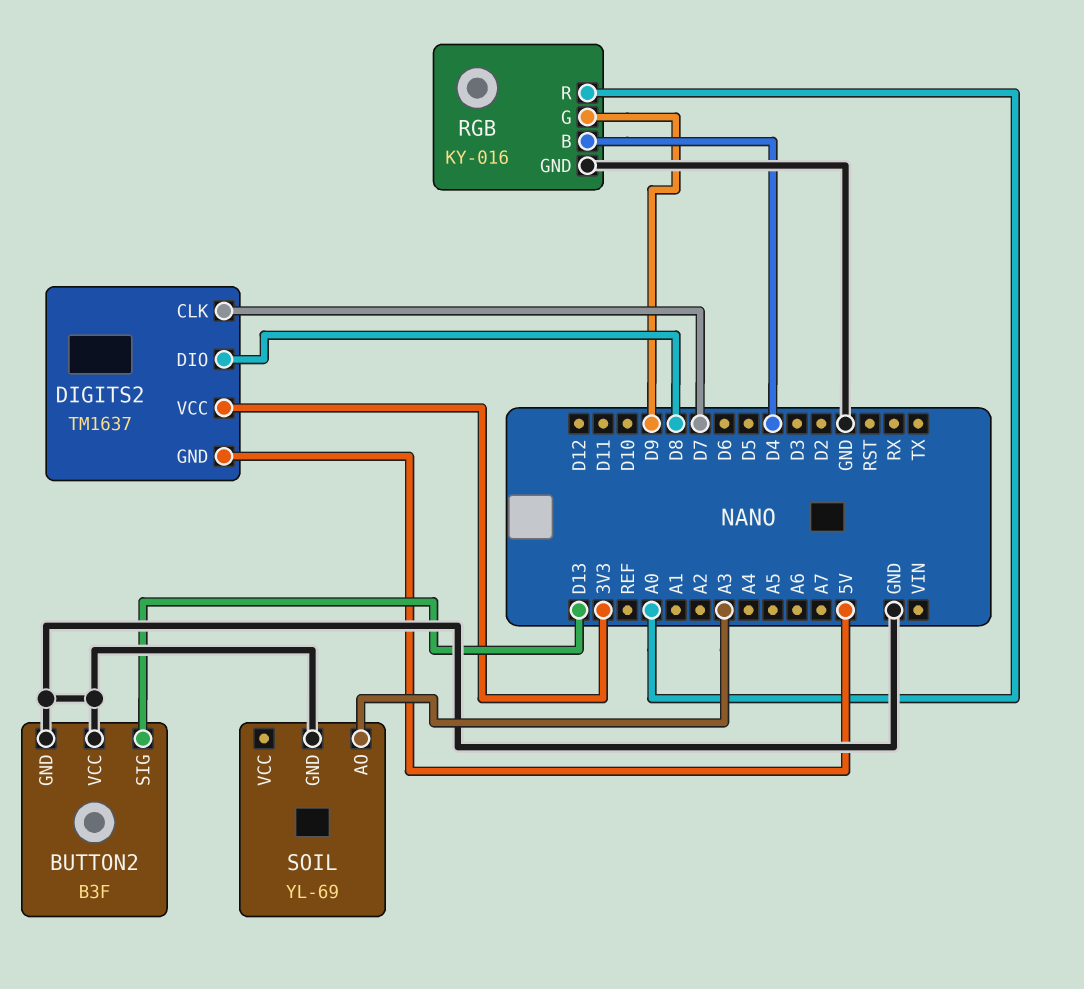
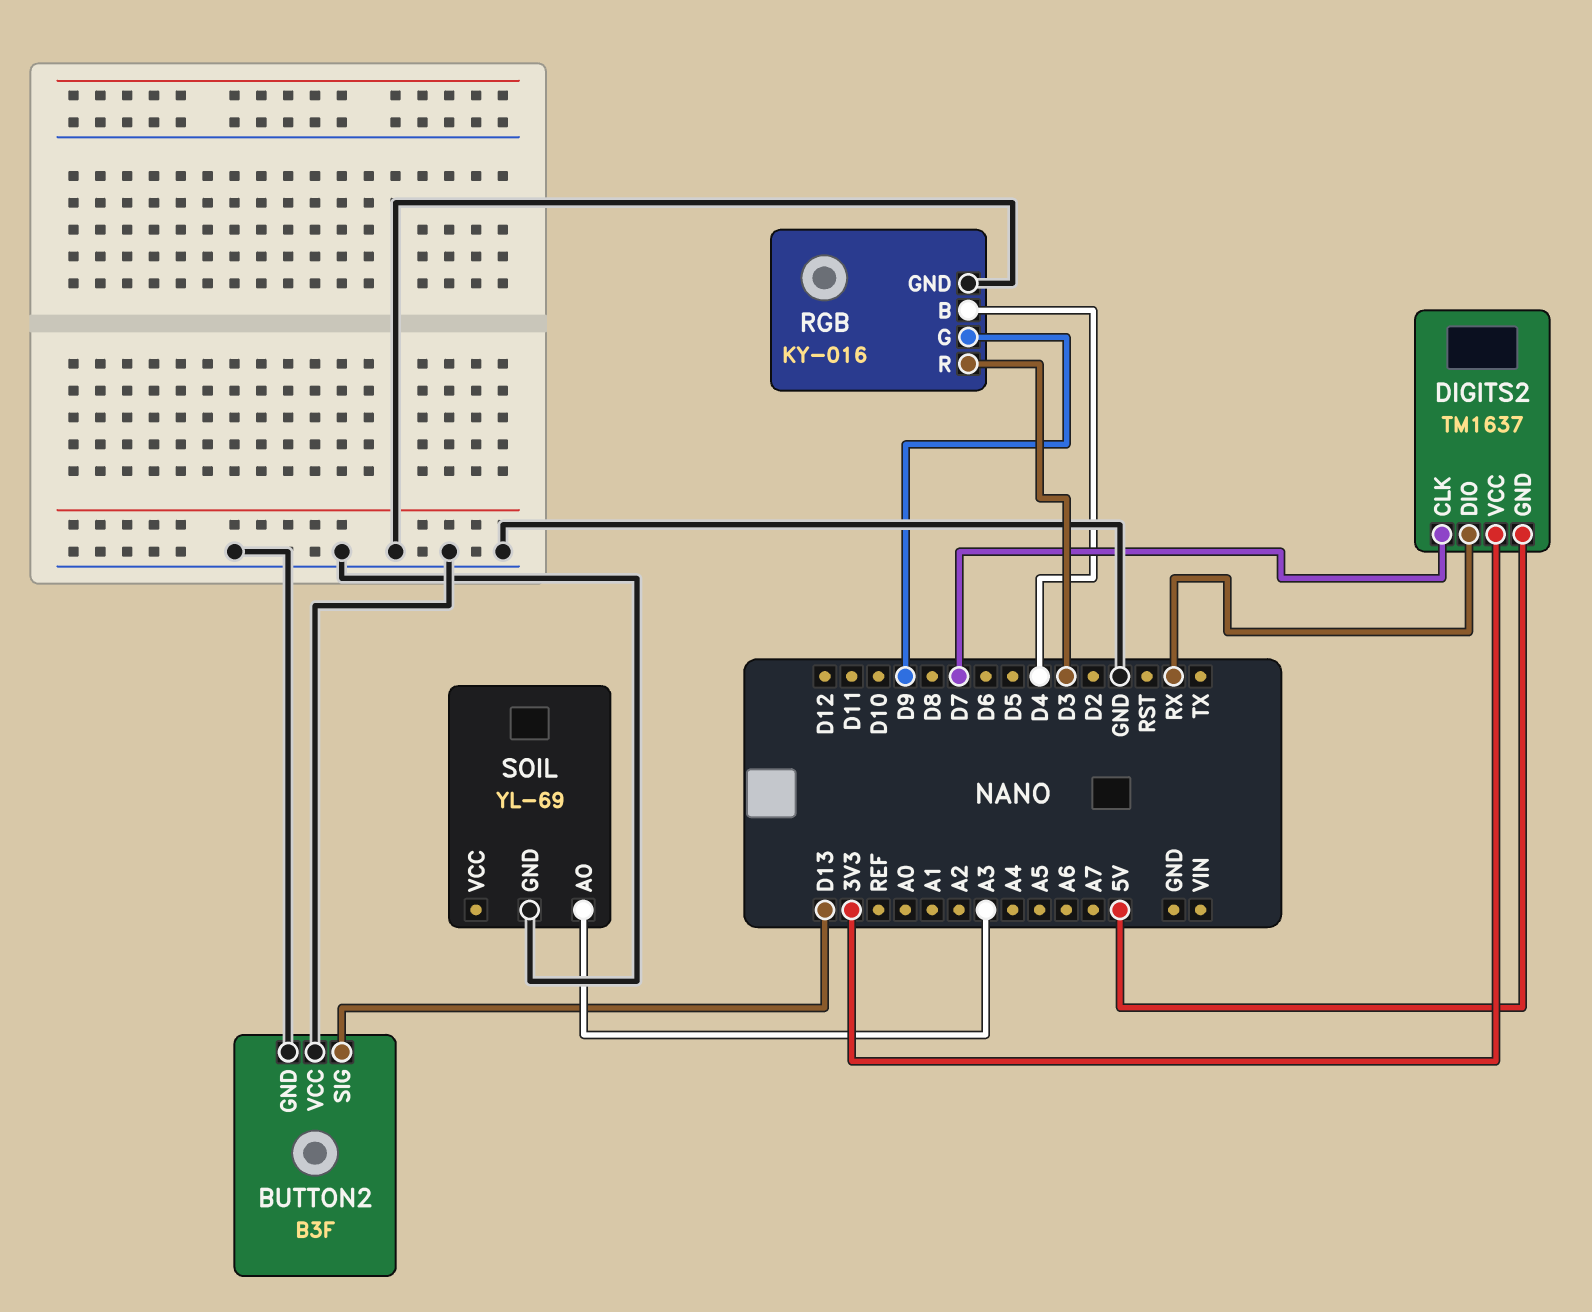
DIGITS2 pin DIO: D8 -> RX
RGB pin R: A0 -> D3

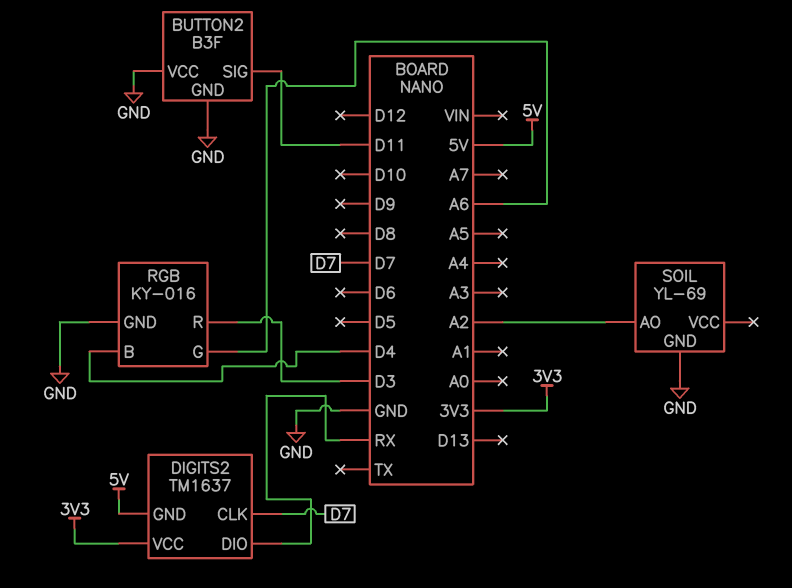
BUTTON2 pin SIG: D13 -> D11
RGB pin G: D9 -> A6
SOIL pin AO: A3 -> A2

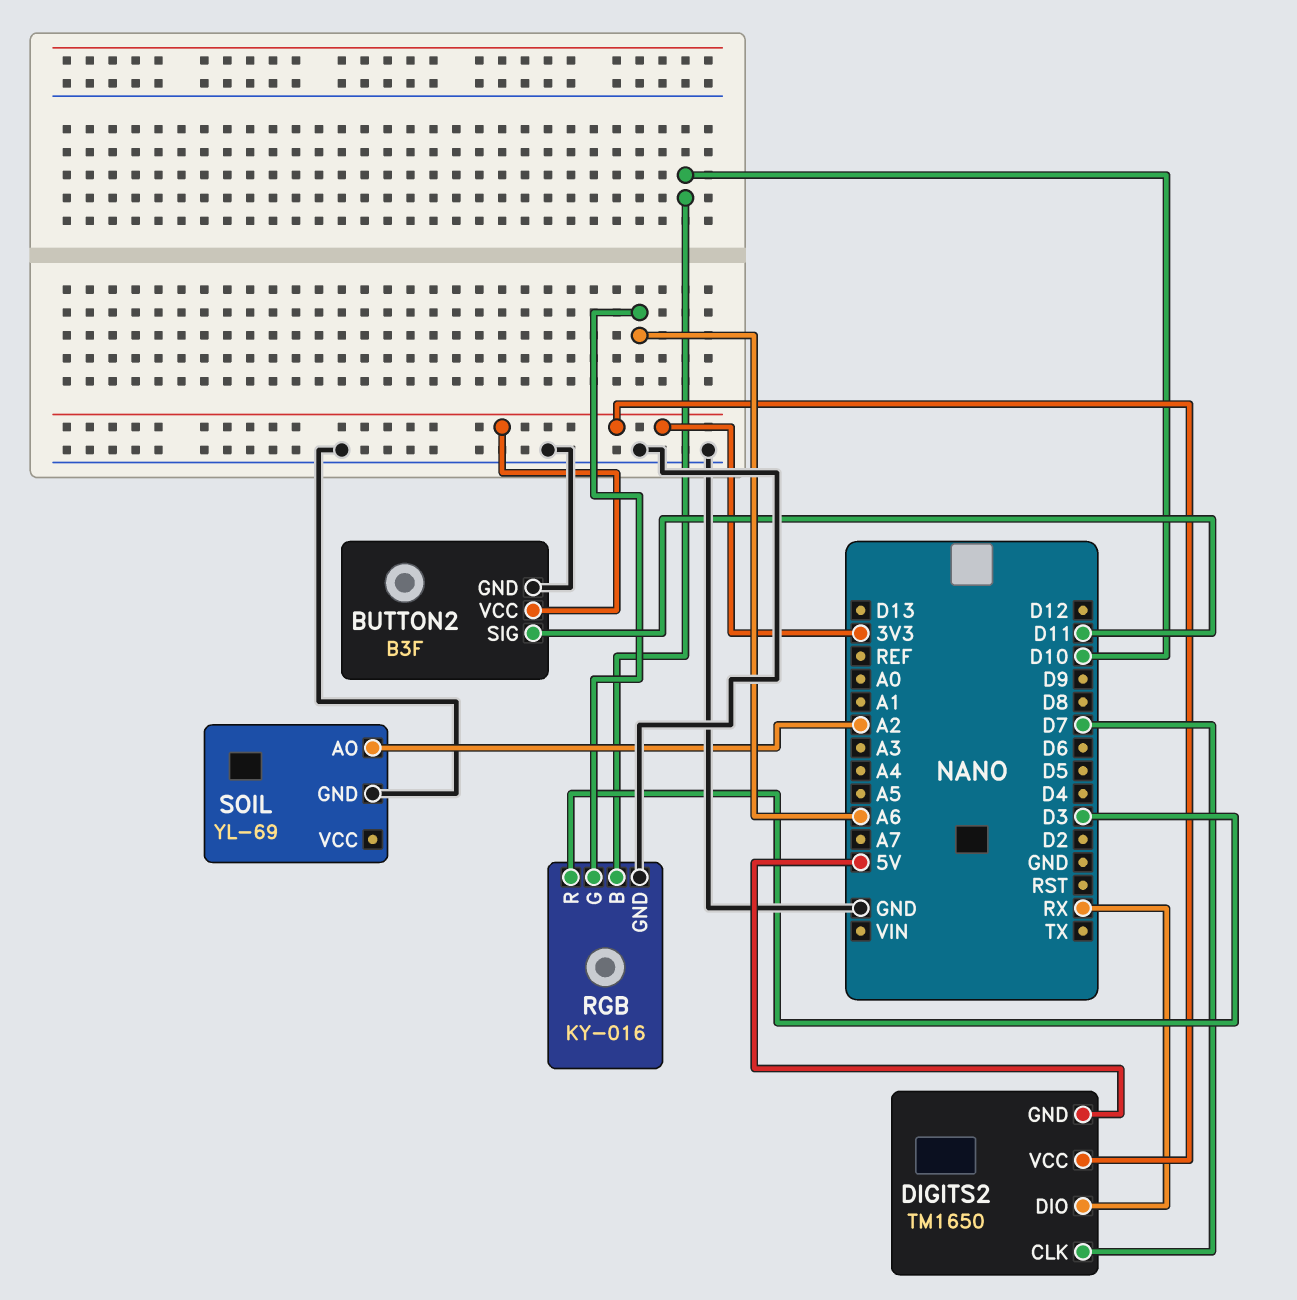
BUTTON2 pin VCC: GND -> 3V3
DIGITS2: TM1637 -> TM1650
RGB pin B: D4 -> D10

